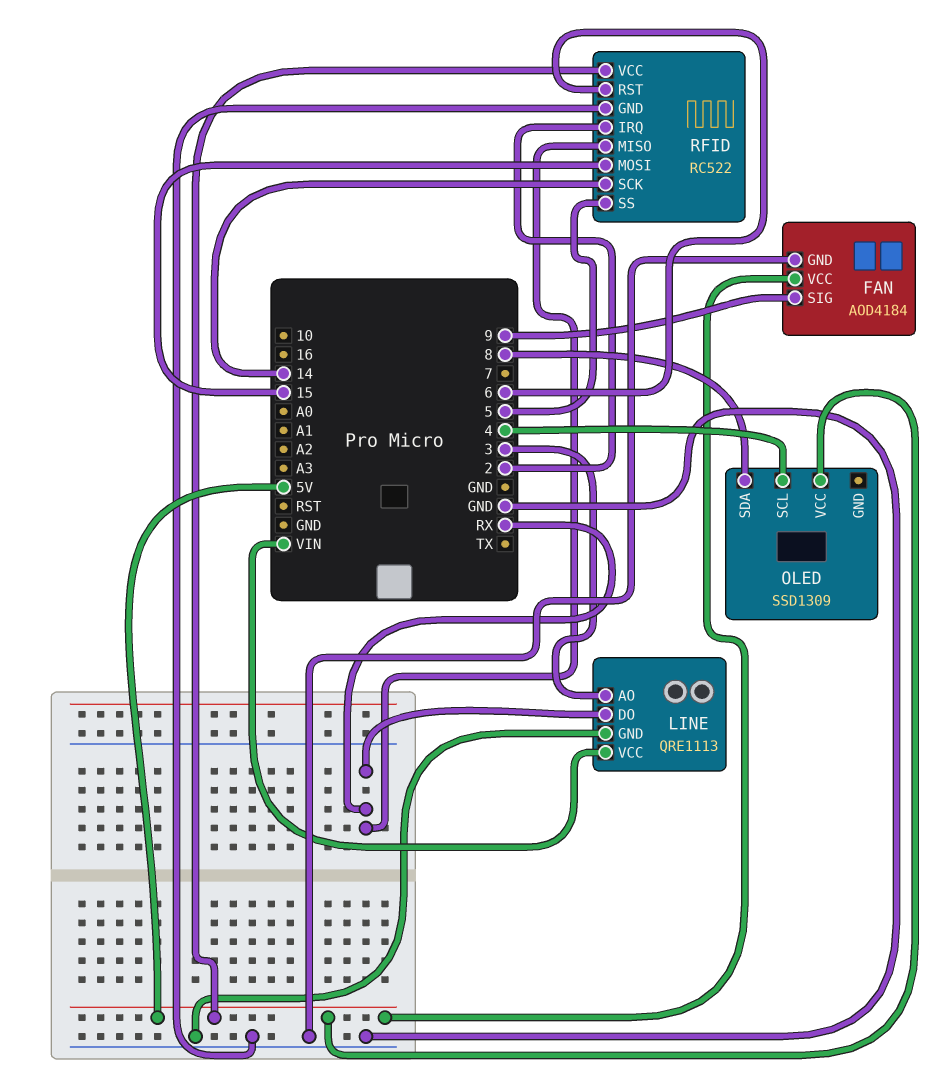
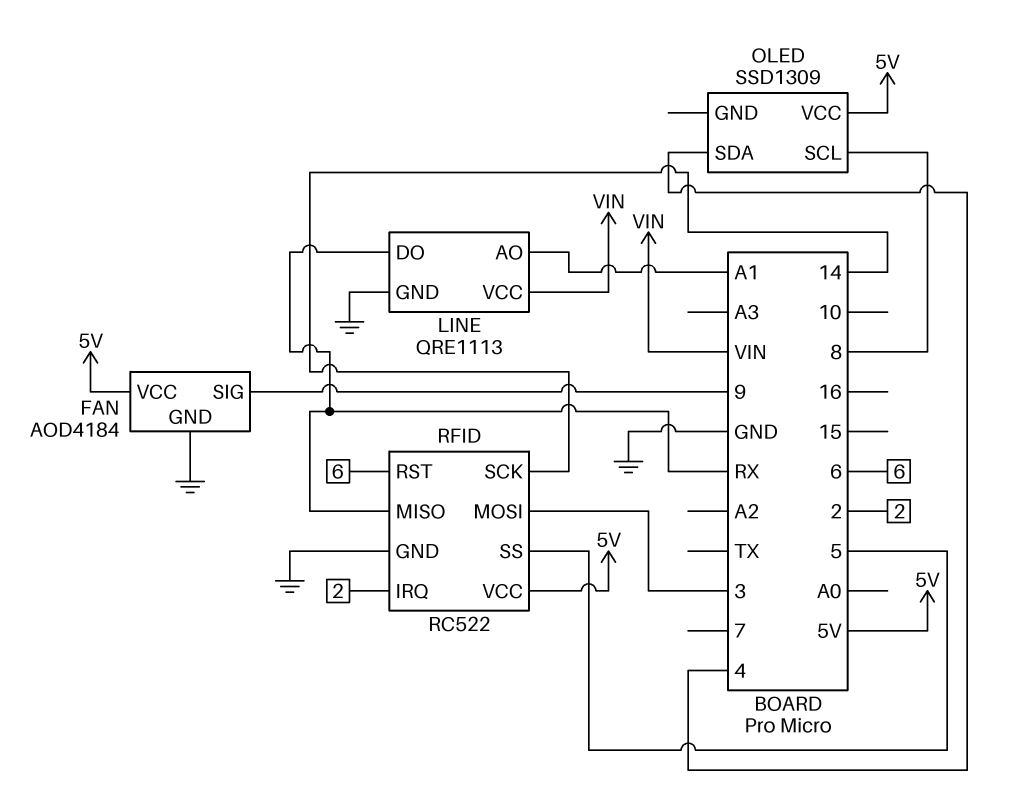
LINE pin AO: 3 -> A1
OLED pin SCL: 4 -> 8
OLED pin SDA: 8 -> 4
RFID pin MOSI: 15 -> 3

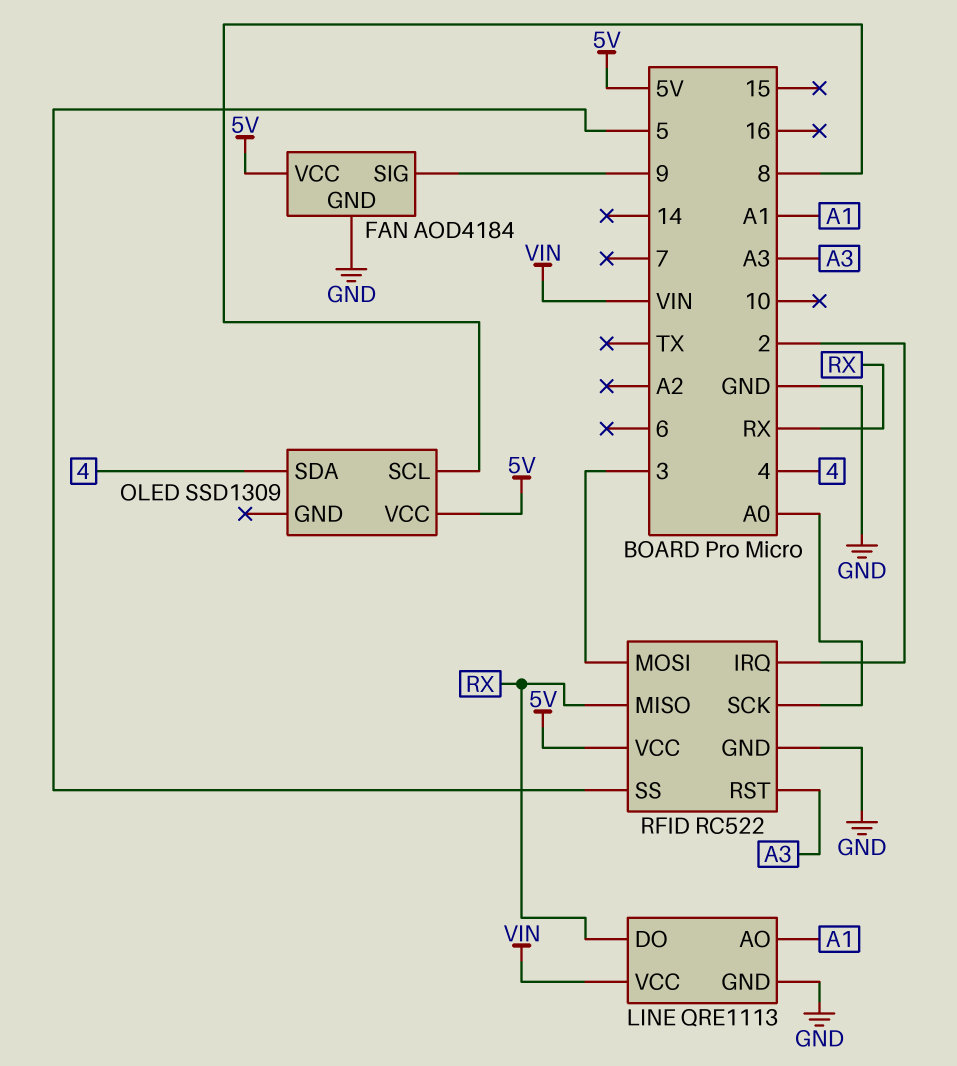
RFID pin RST: 6 -> A3
RFID pin SCK: 14 -> A0

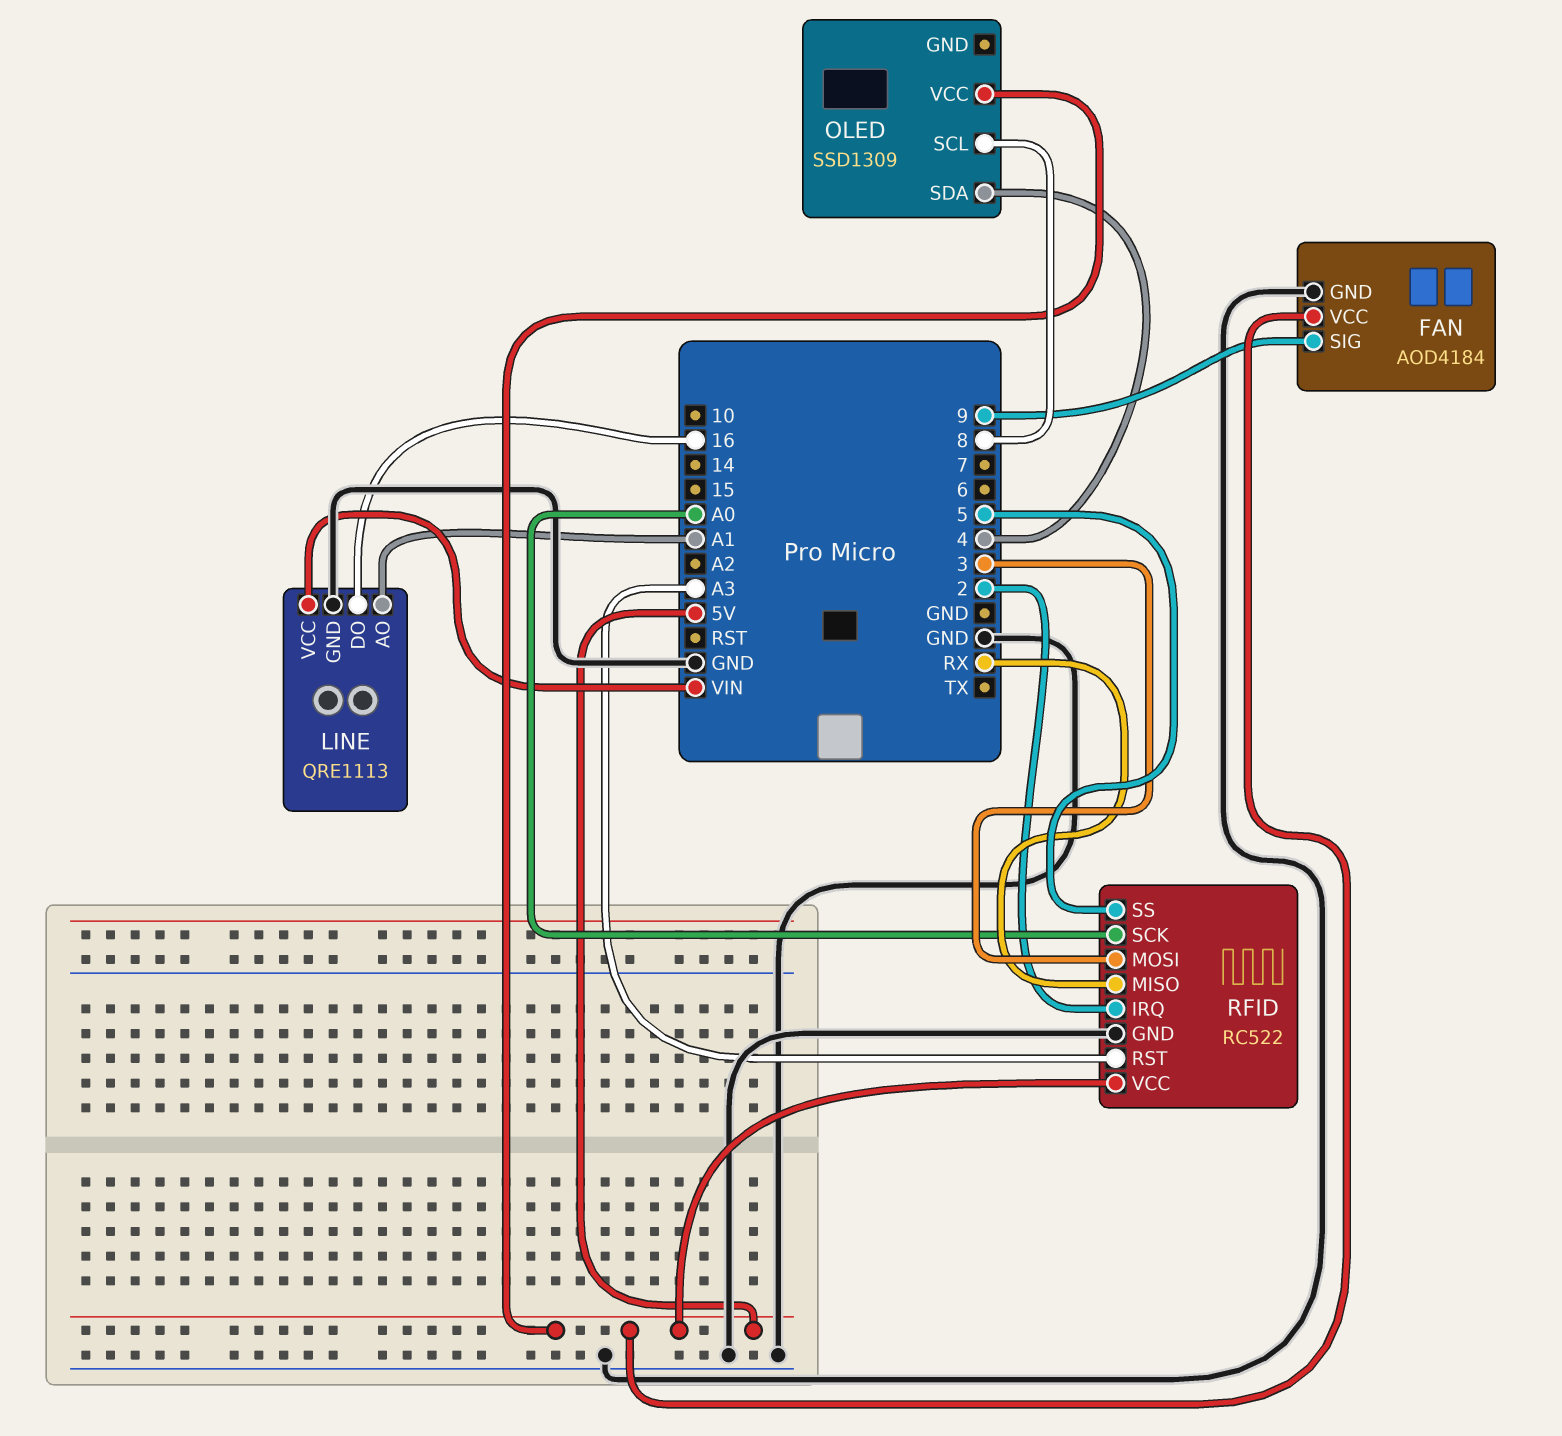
LINE pin DO: RX -> 16

